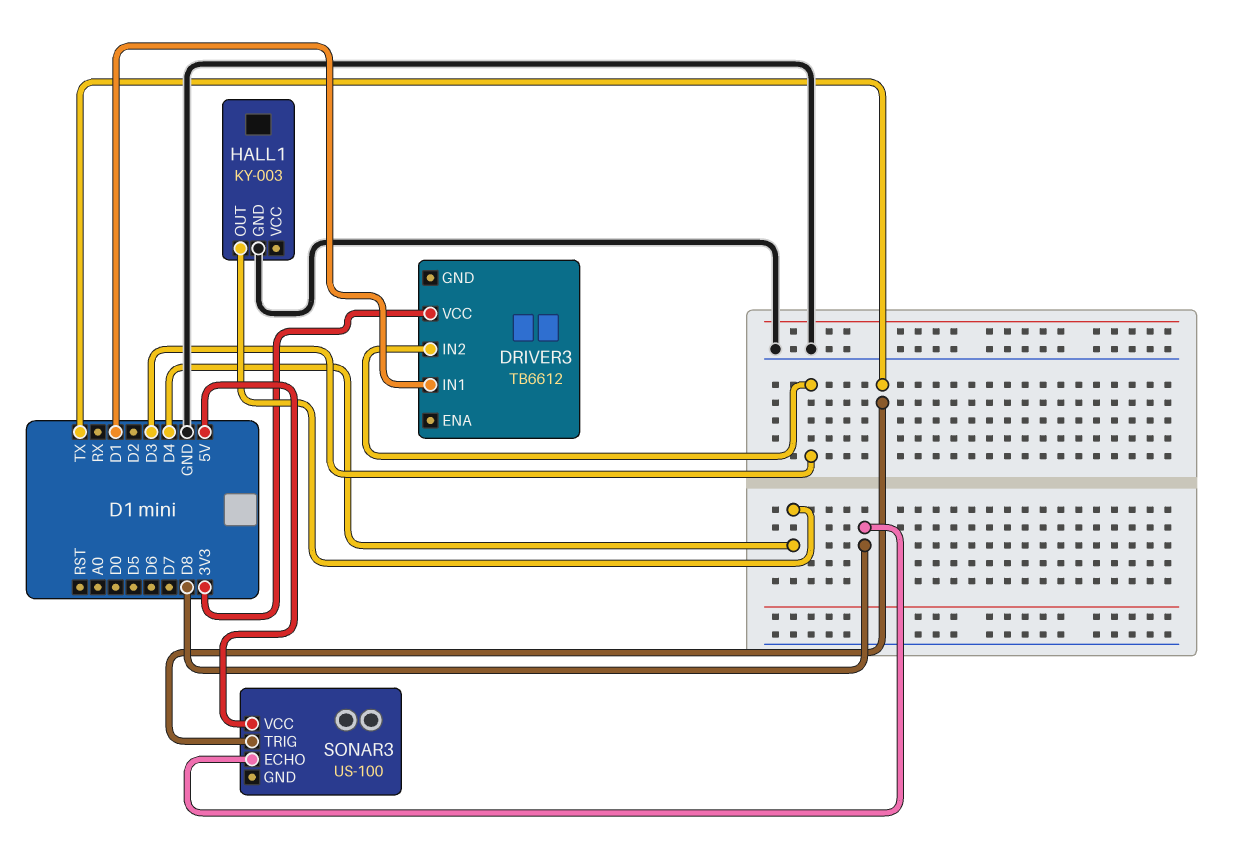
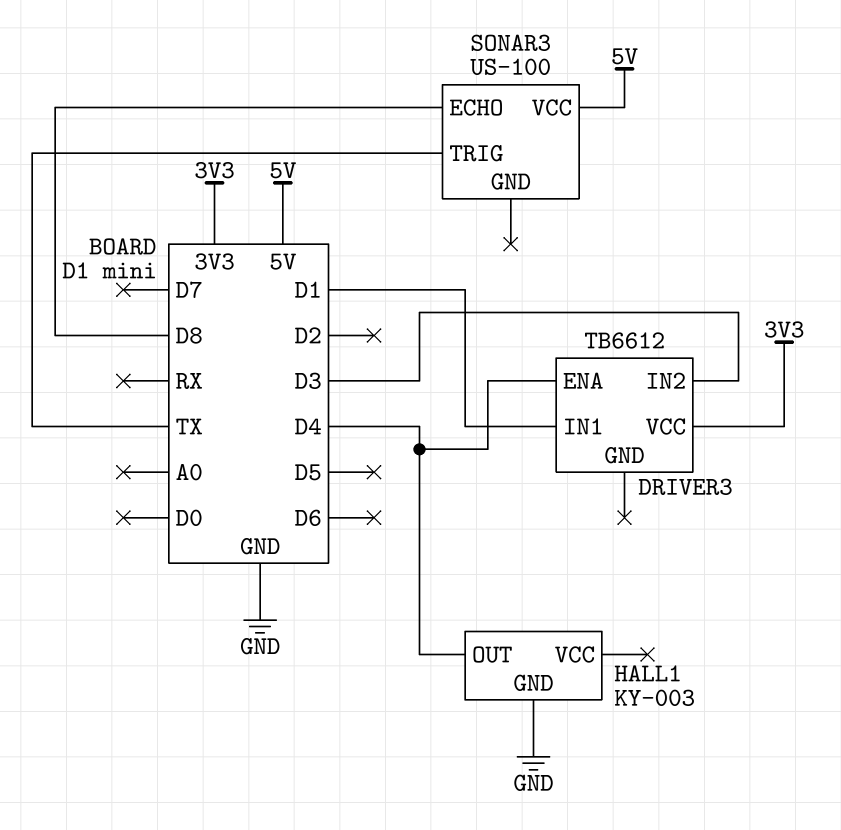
DRIVER3 pin ENA: none -> D4

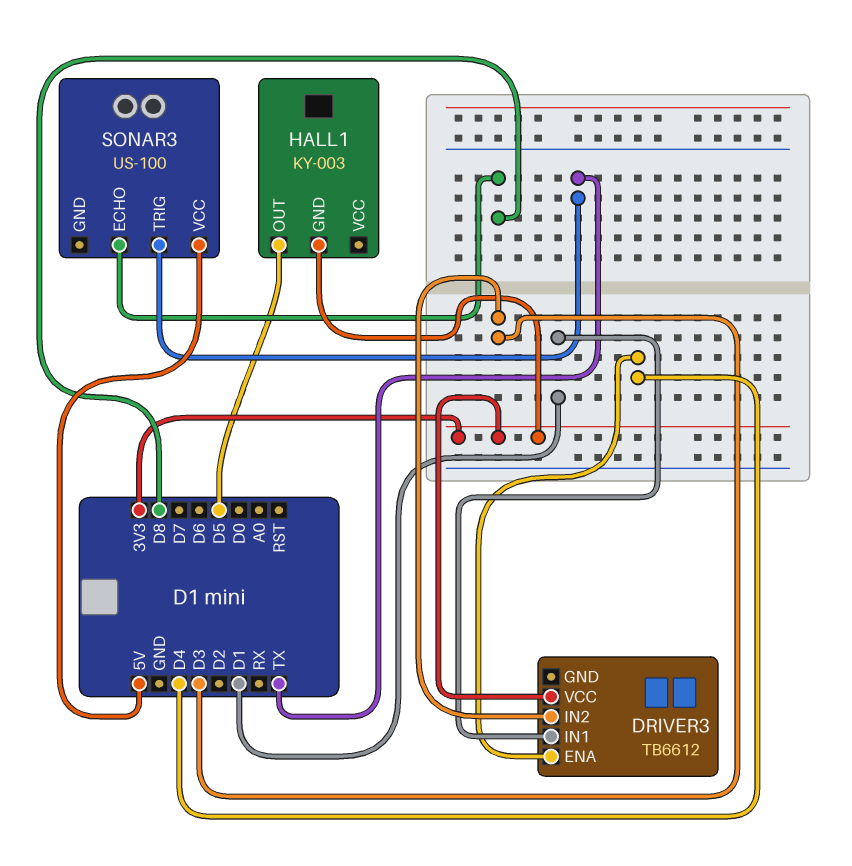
HALL1 pin GND: GND -> 3V3
HALL1 pin OUT: D4 -> D5

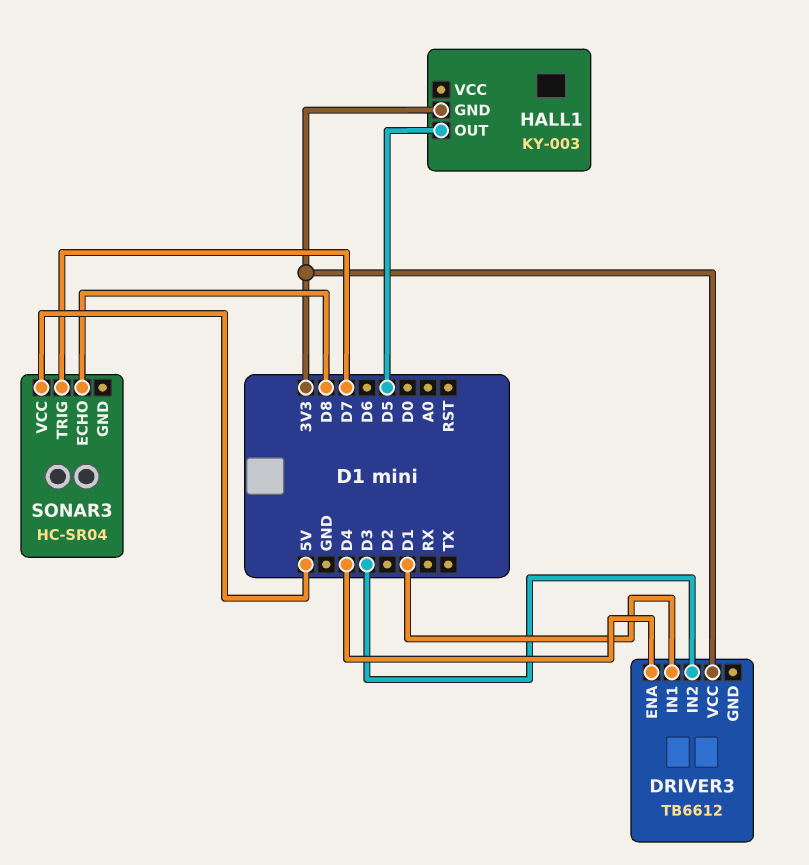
SONAR3: US-100 -> HC-SR04
SONAR3 pin TRIG: TX -> D7

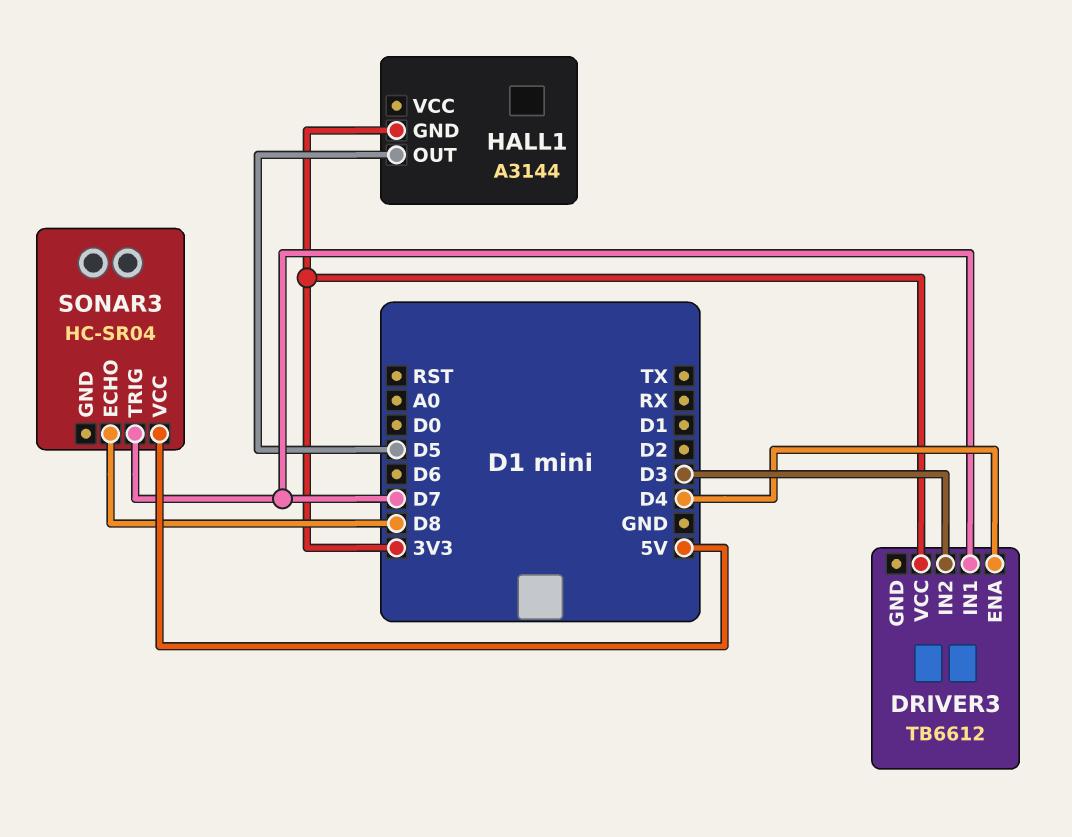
DRIVER3 pin IN1: D1 -> D7
HALL1: KY-003 -> A3144

